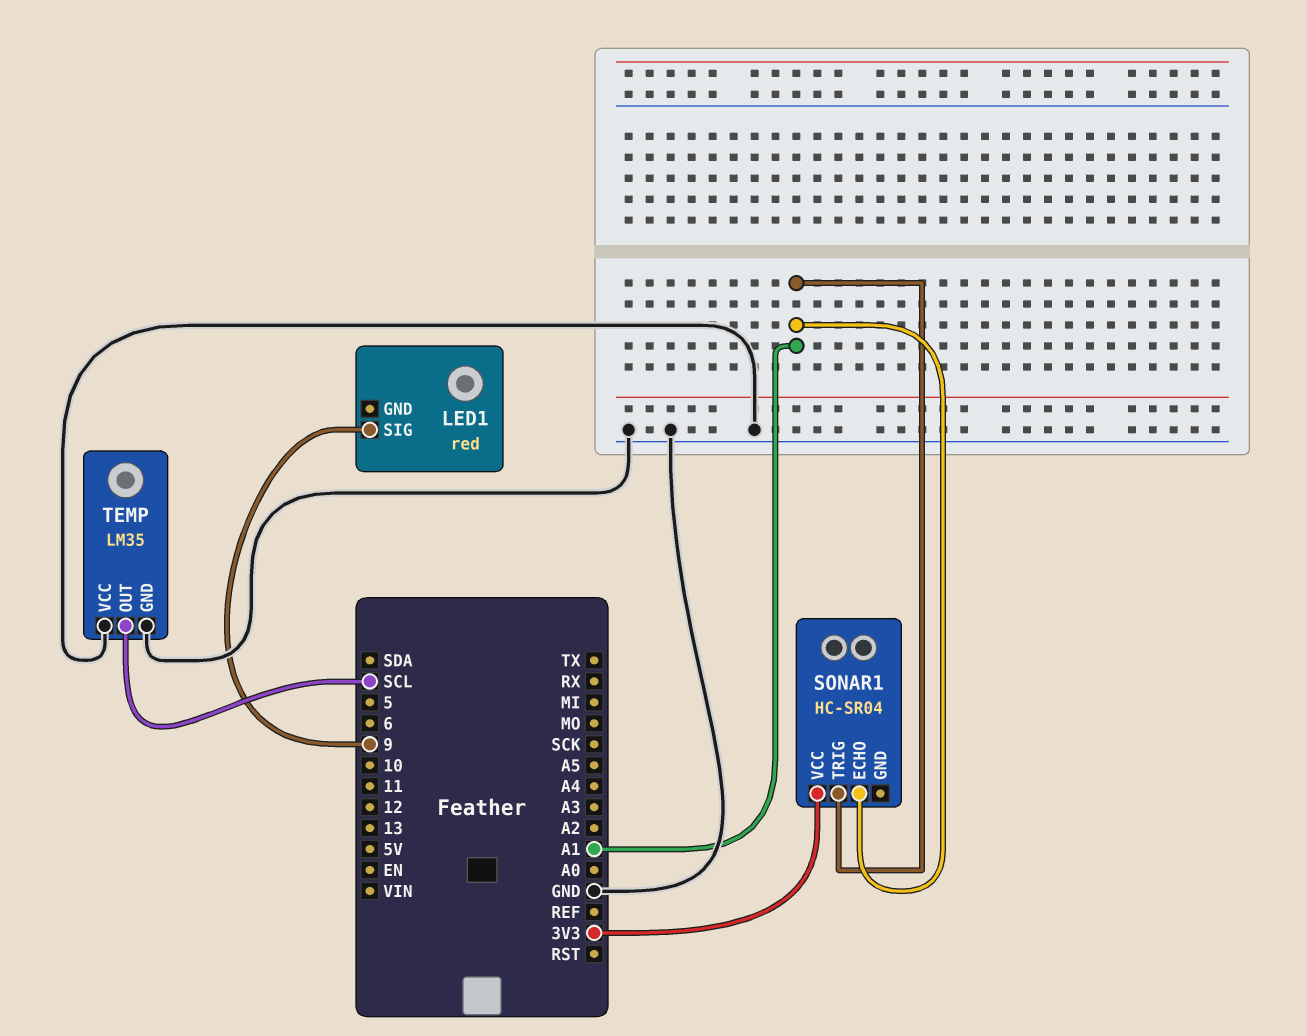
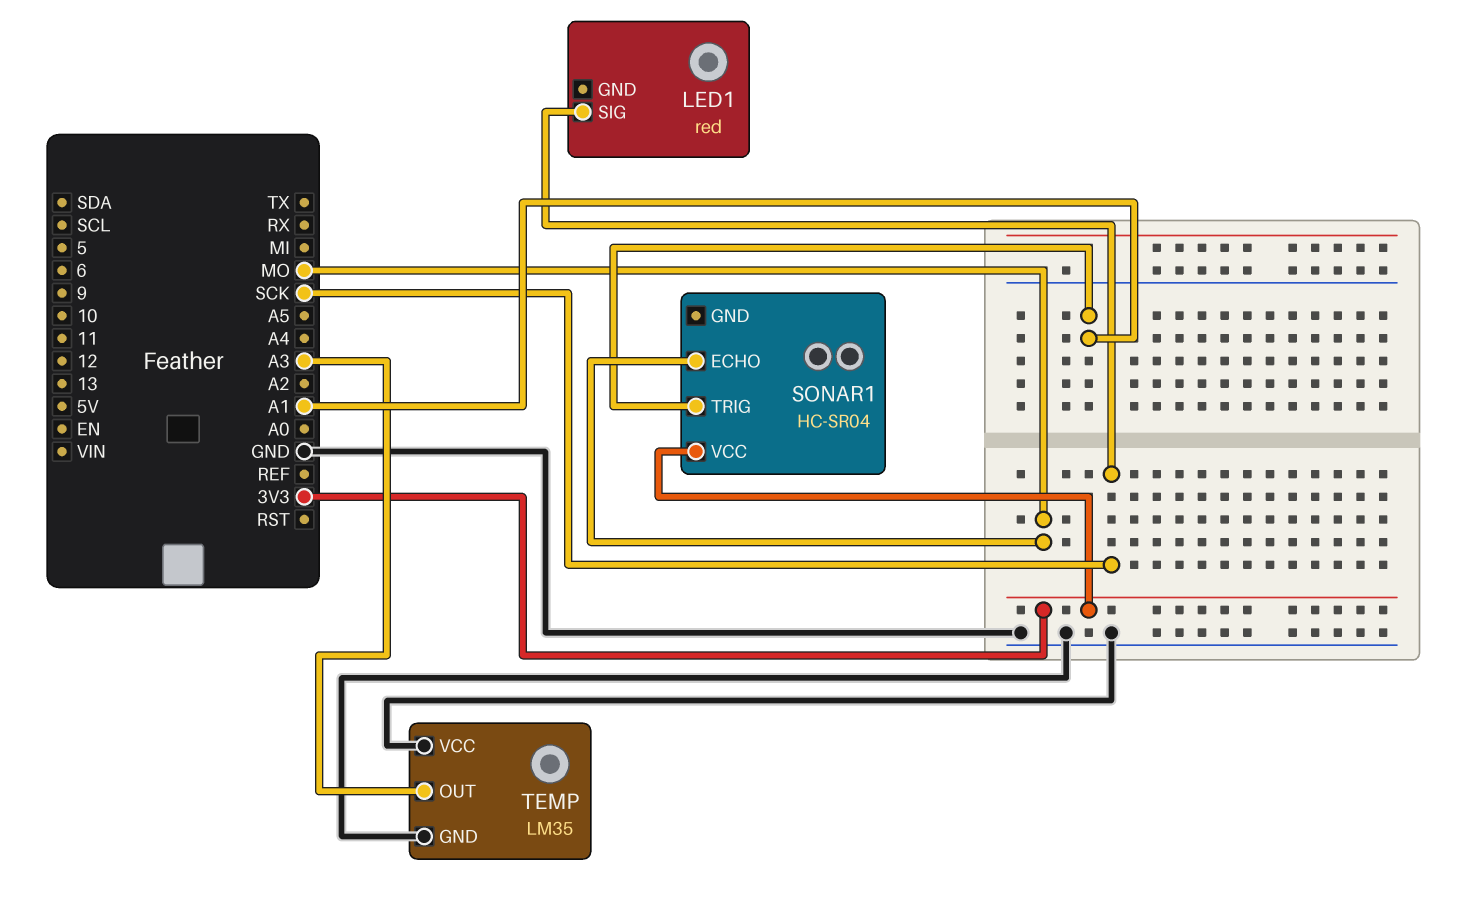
LED1 pin SIG: 9 -> SCK
SONAR1 pin ECHO: A1 -> MO
TEMP pin OUT: SCL -> A3

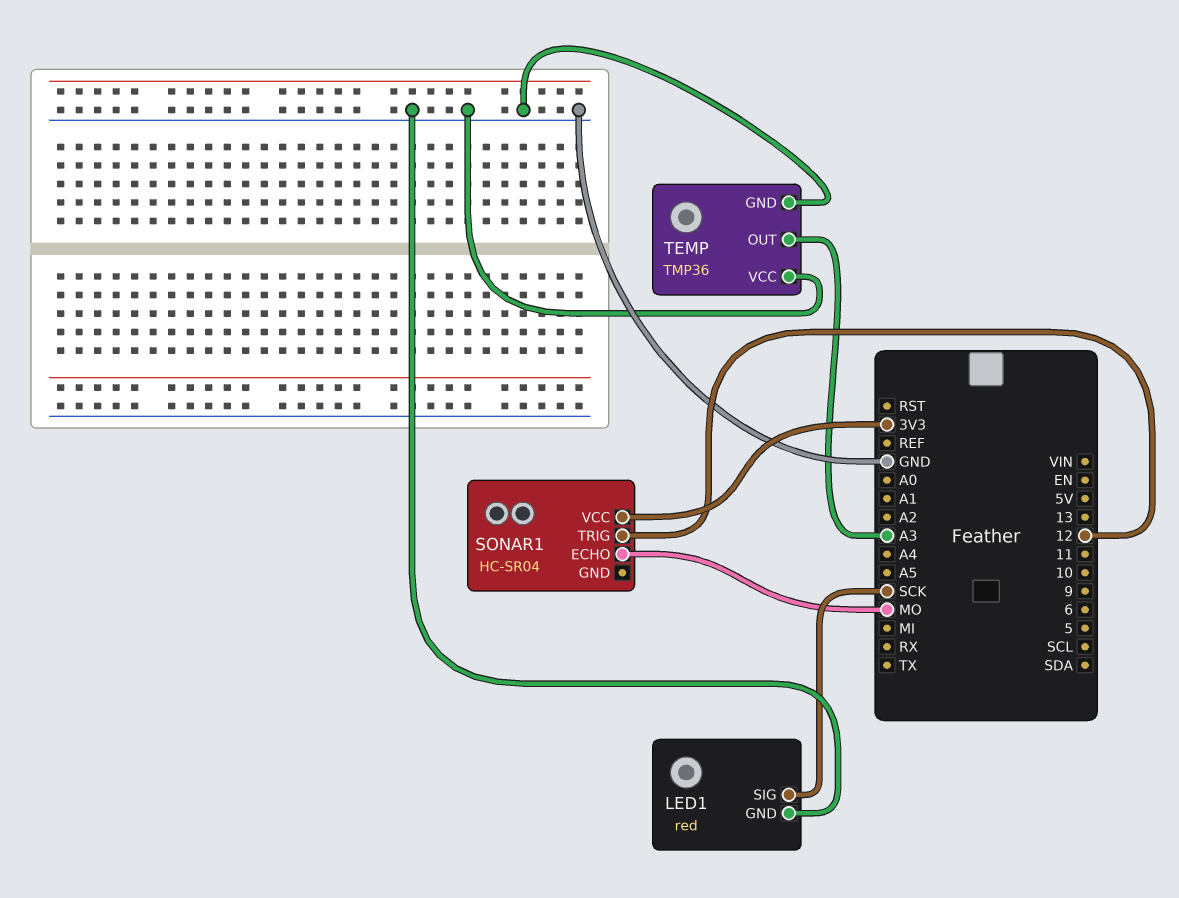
LED1 pin GND: none -> GND
SONAR1 pin TRIG: A1 -> 12
TEMP: LM35 -> TMP36

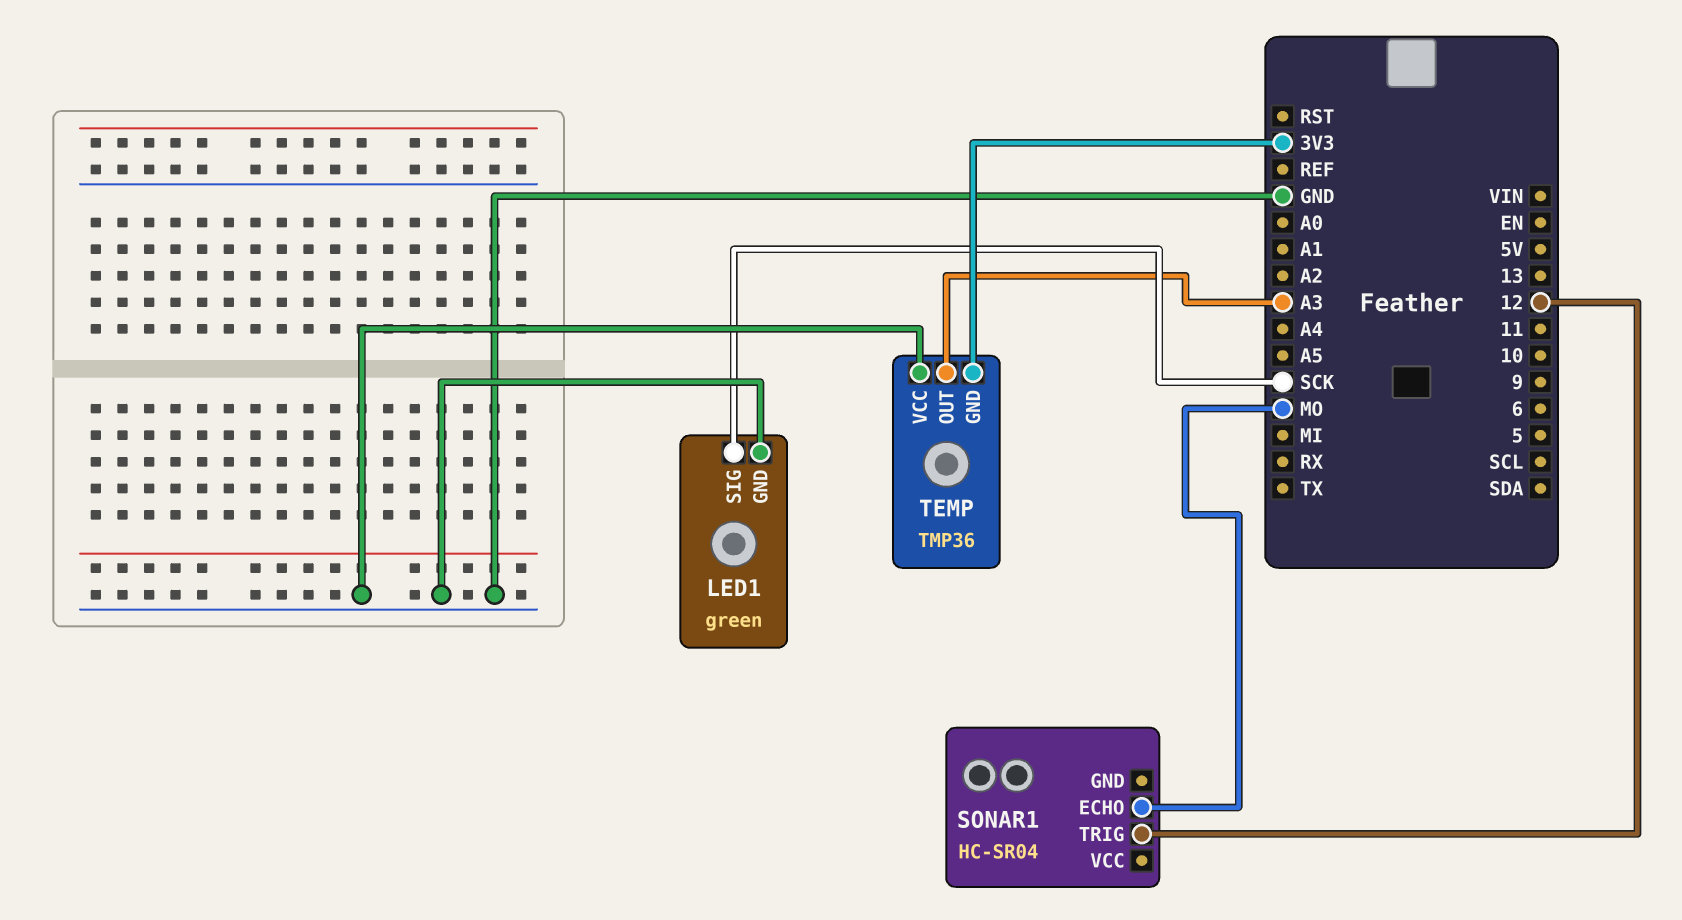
LED1: red -> green
SONAR1 pin VCC: 3V3 -> none
TEMP pin GND: GND -> 3V3

